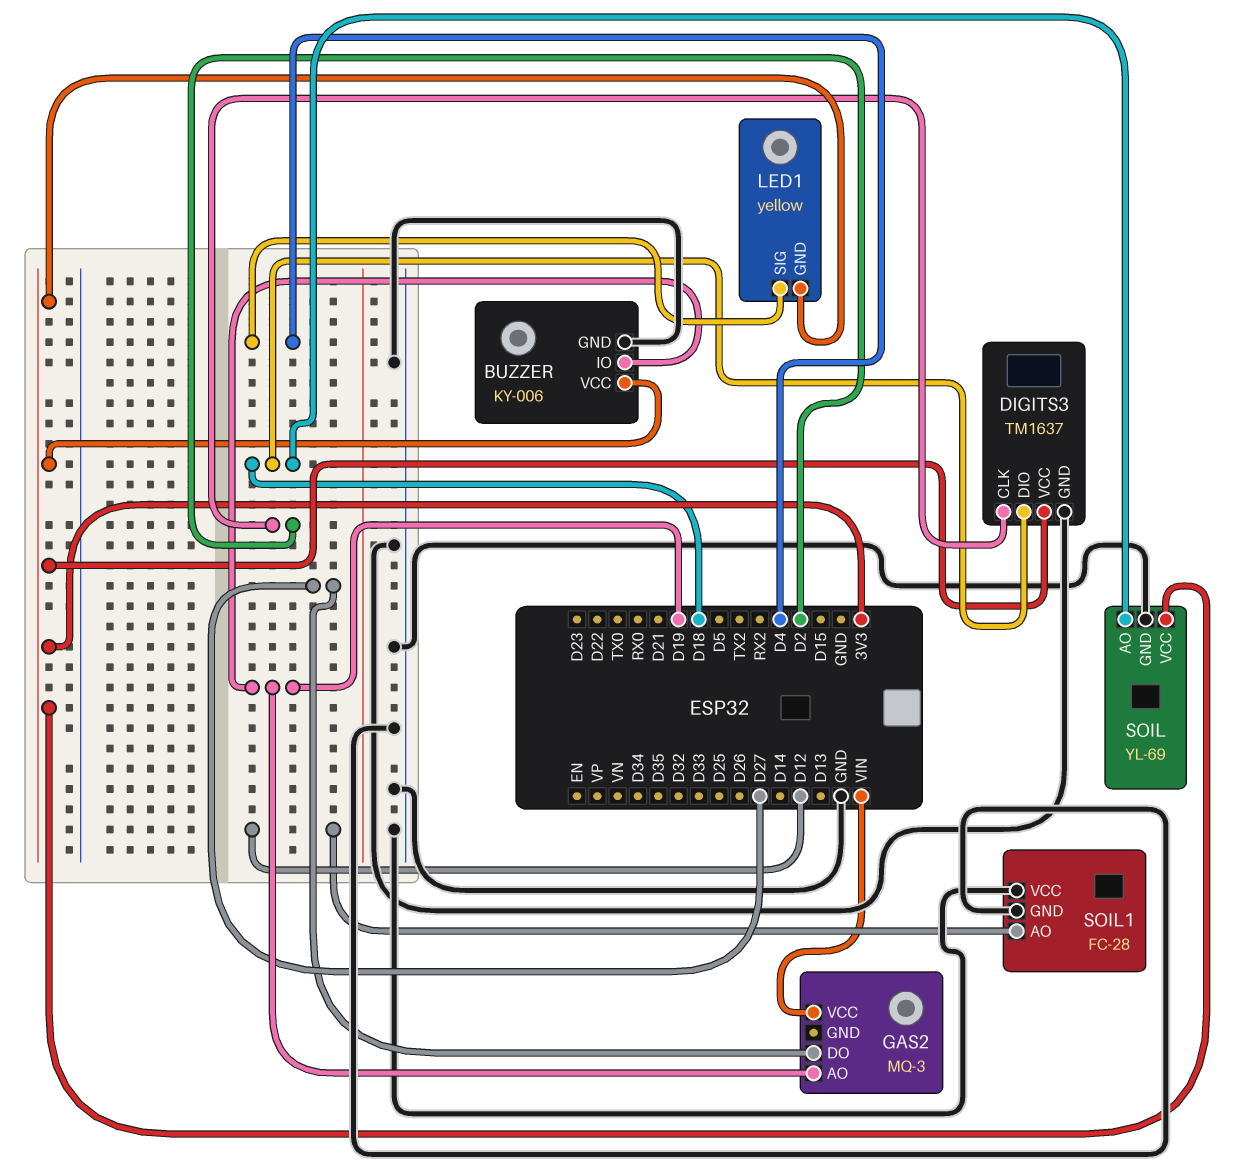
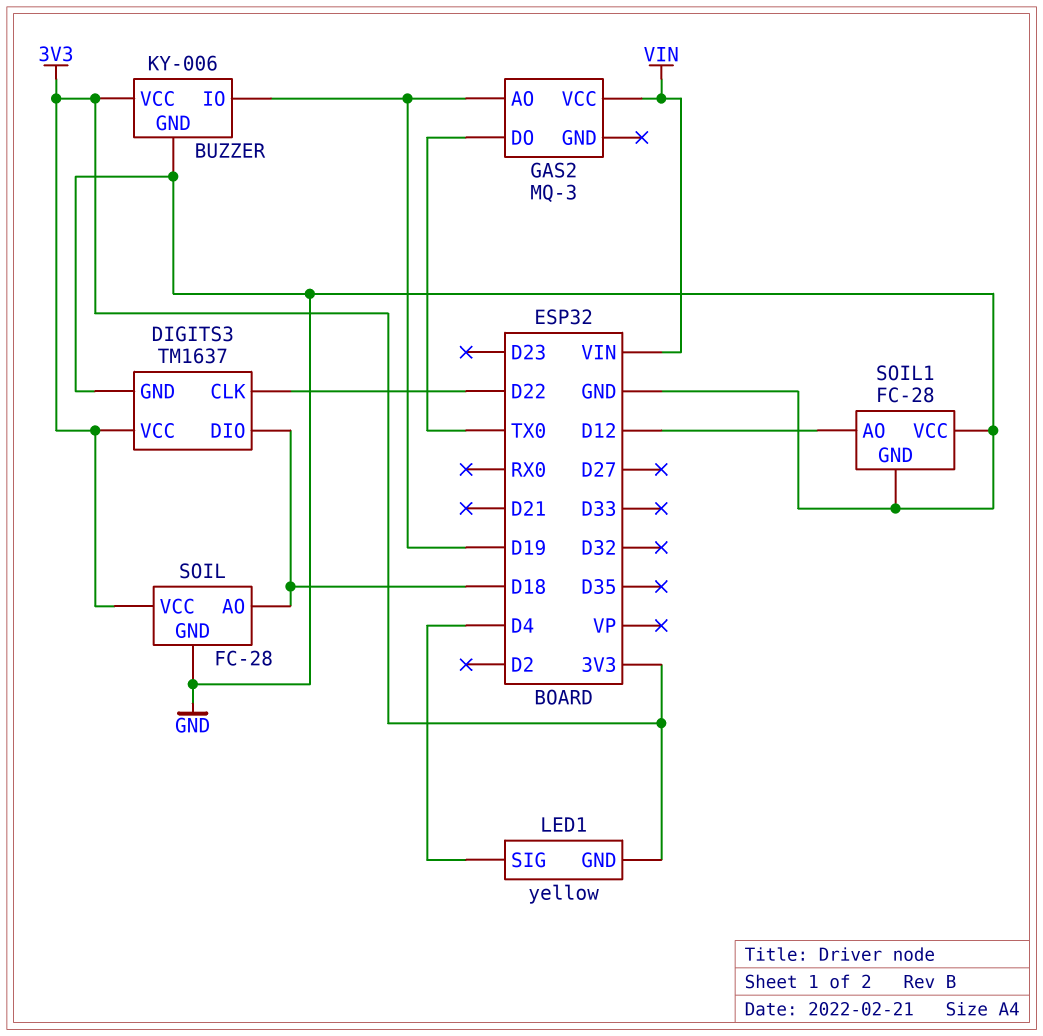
DIGITS3 pin CLK: D2 -> D22
GAS2 pin DO: D27 -> TX0
SOIL: YL-69 -> FC-28

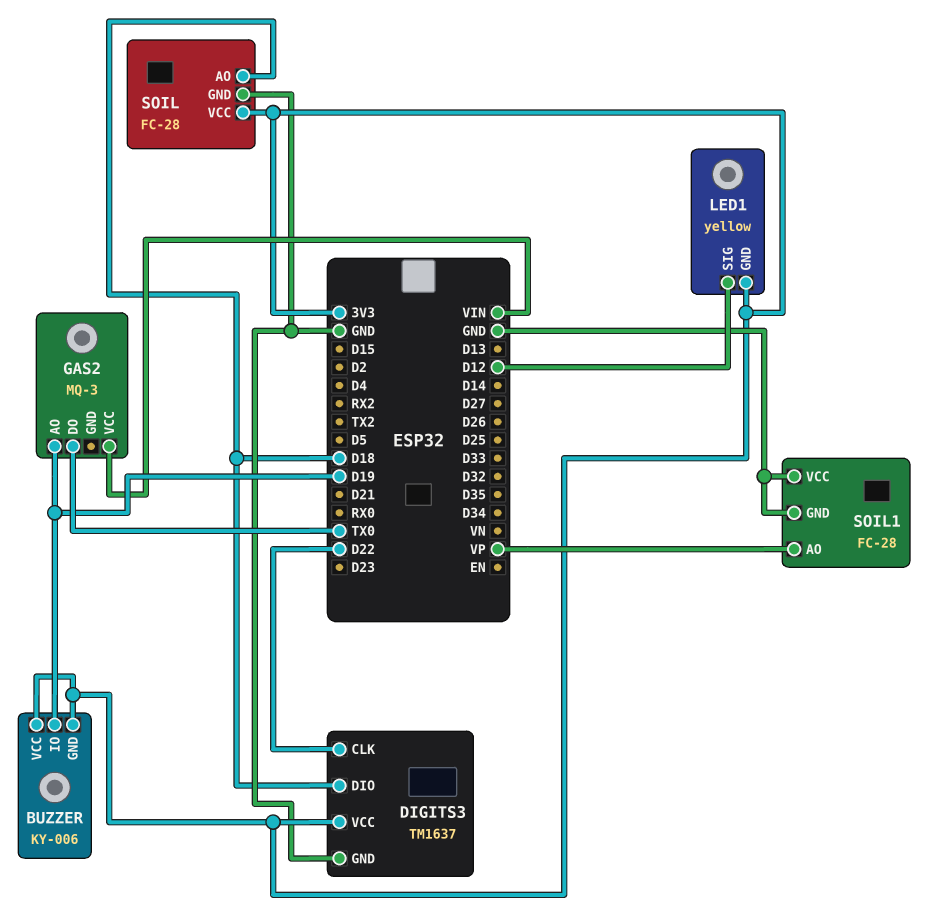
BUZZER pin GND: GND -> 3V3
LED1 pin SIG: D4 -> D12
SOIL1 pin AO: D12 -> VP

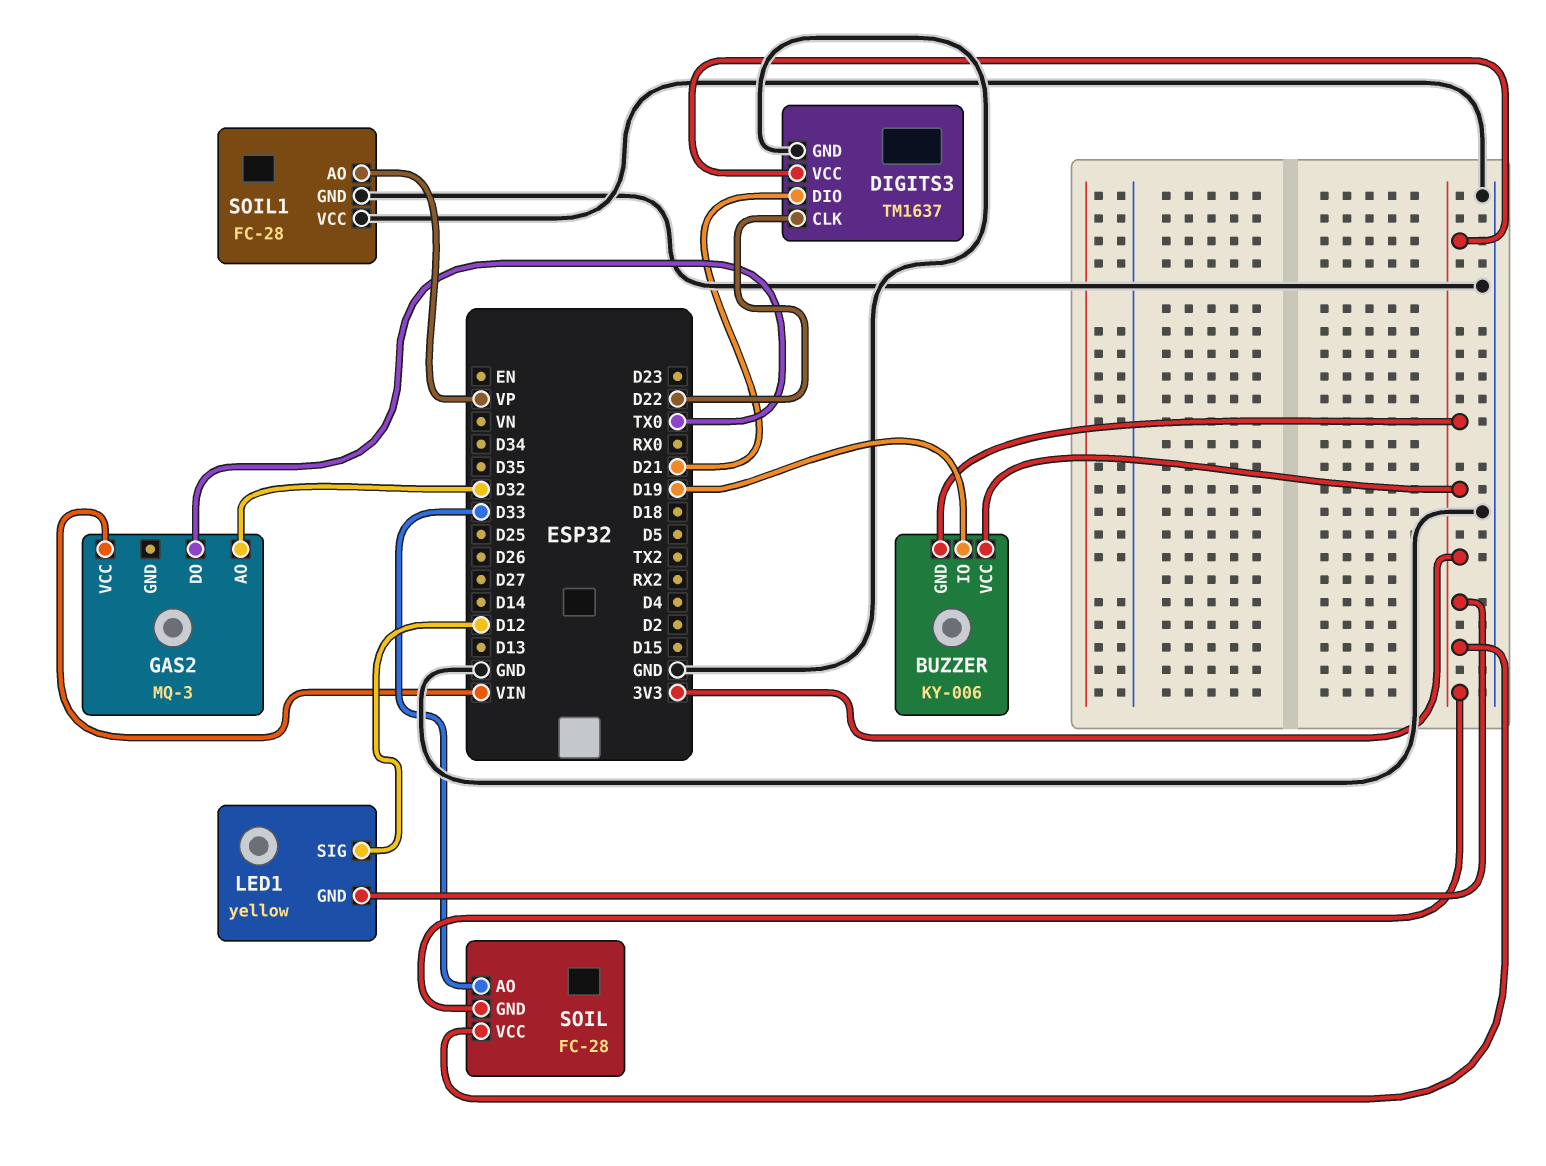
DIGITS3 pin DIO: D18 -> D21
GAS2 pin AO: D19 -> D32
SOIL pin AO: D18 -> D33
SOIL pin GND: GND -> 3V3

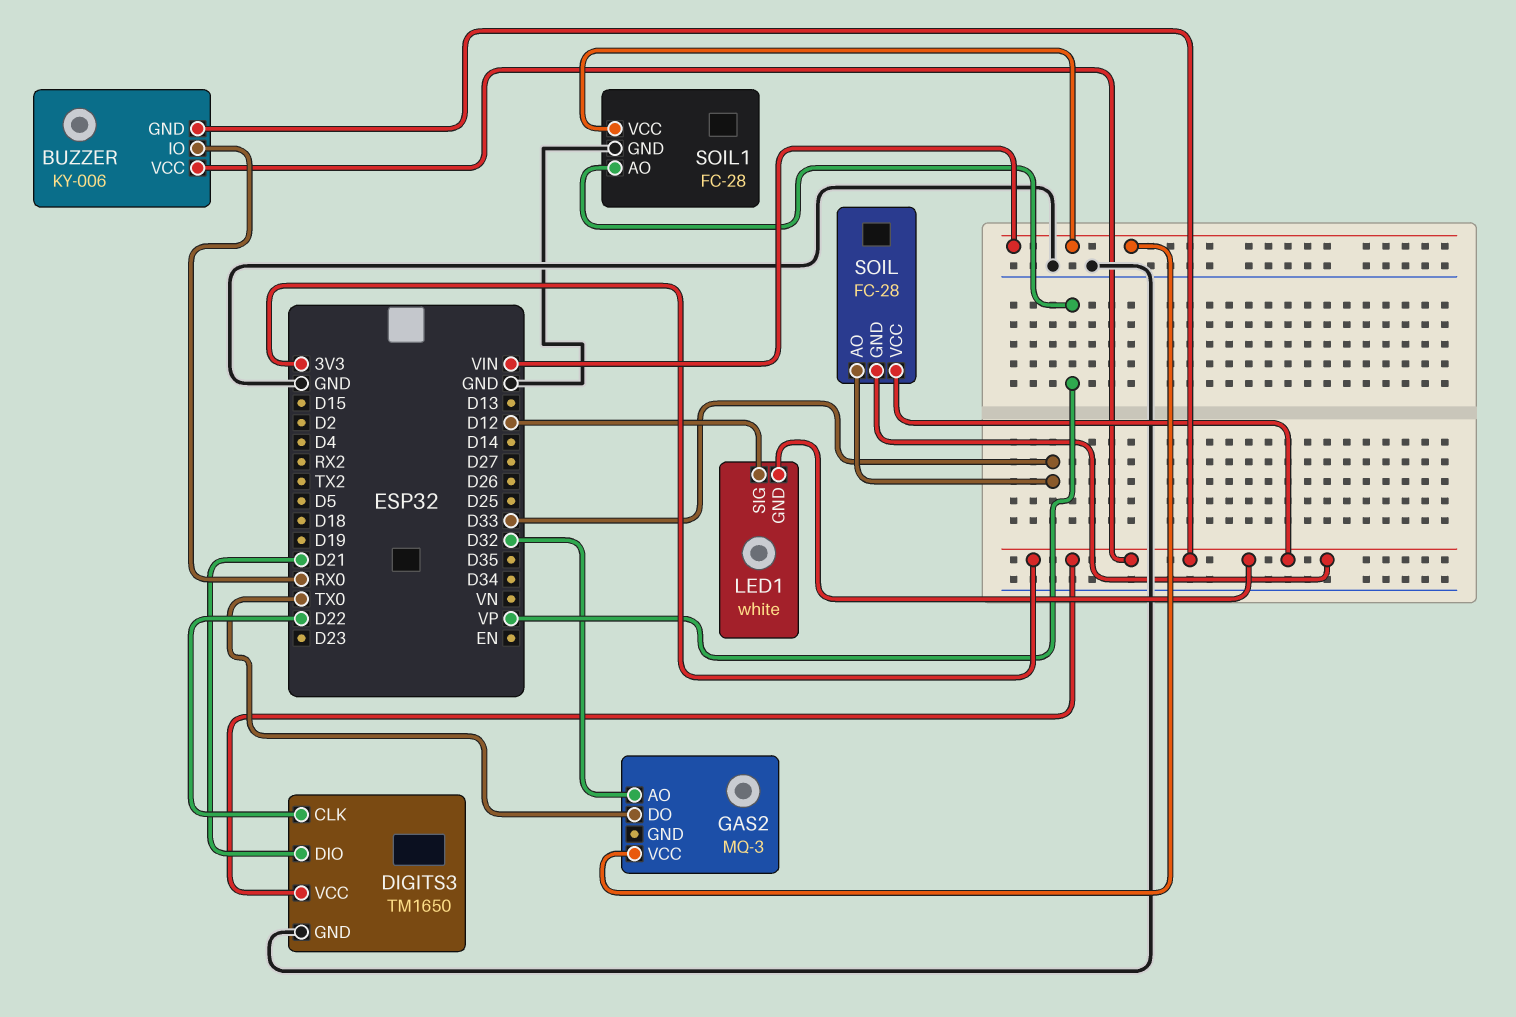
BUZZER pin IO: D19 -> RX0
DIGITS3: TM1637 -> TM1650
LED1: yellow -> white
SOIL1 pin VCC: GND -> VIN

